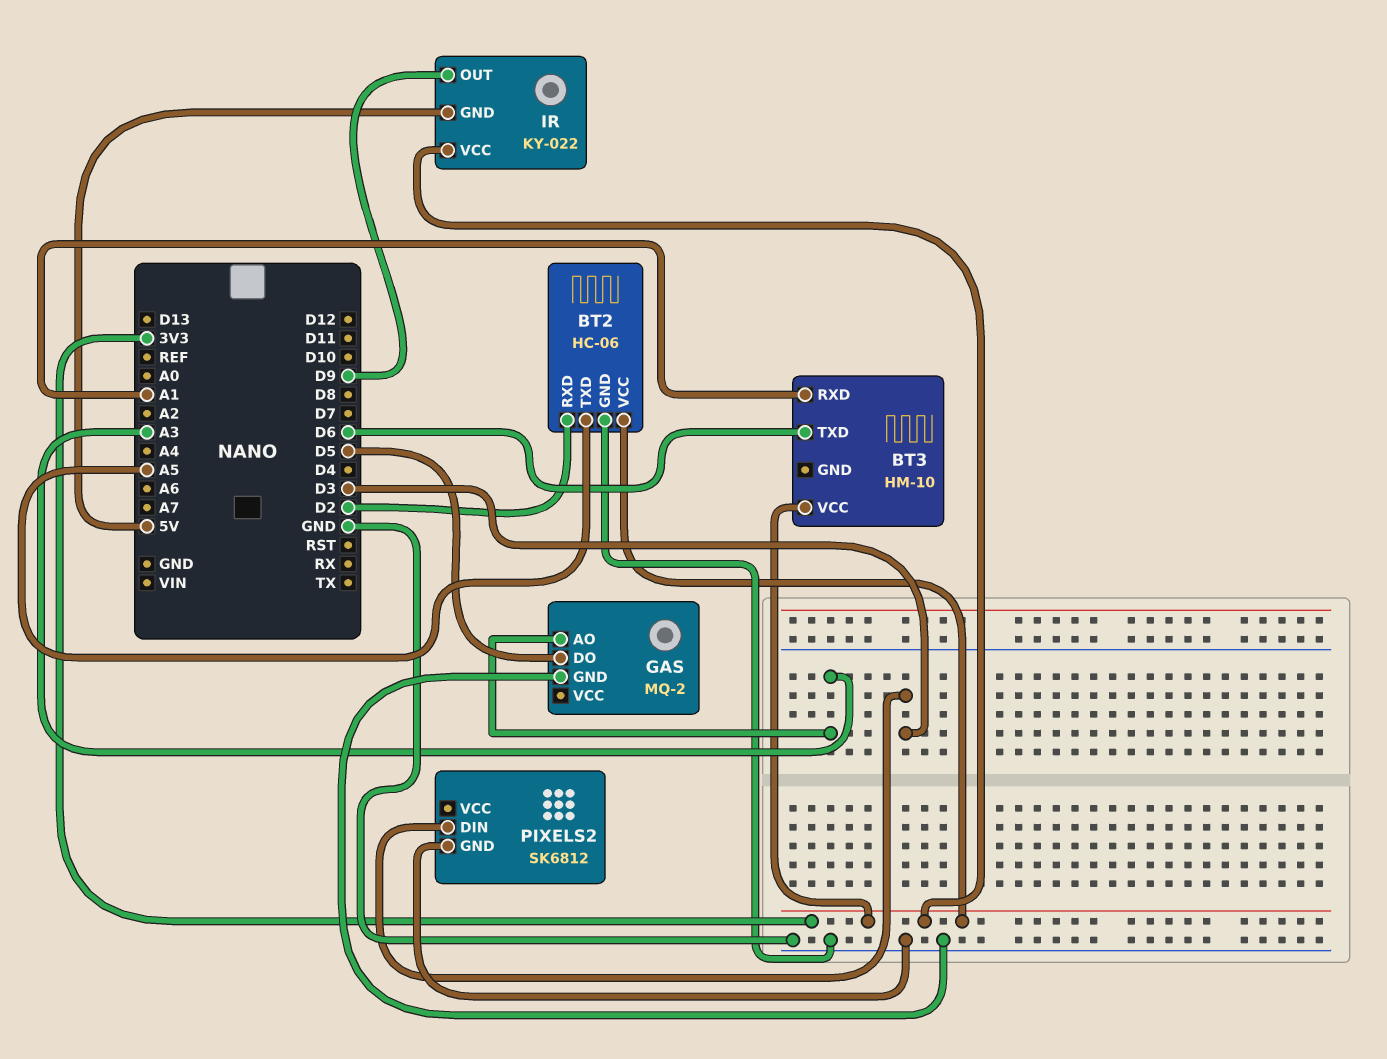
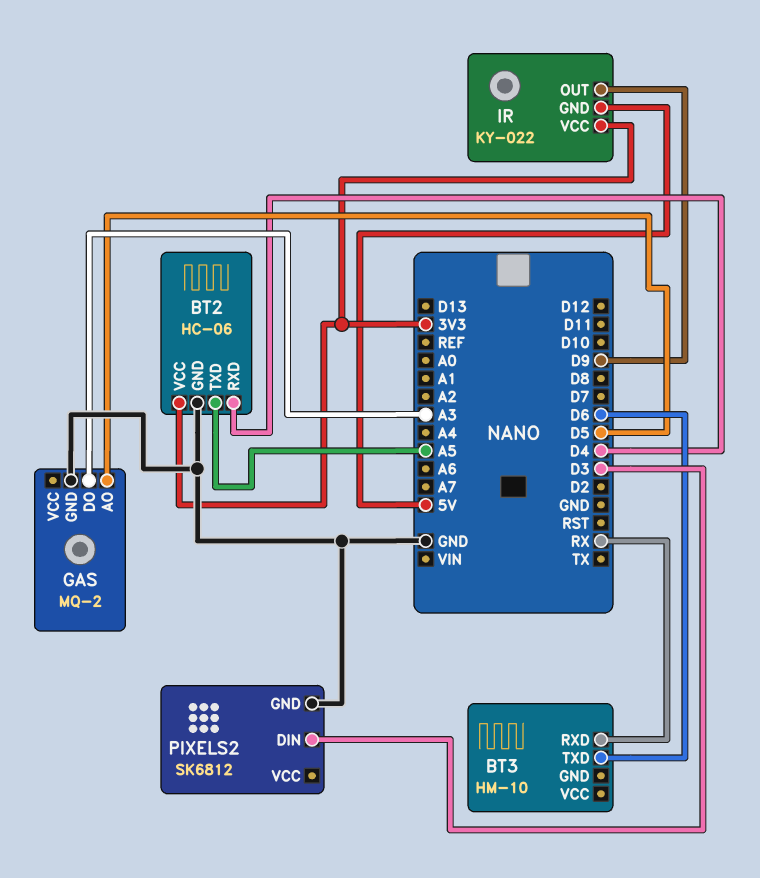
BT2 pin RXD: D2 -> D4
BT3 pin RXD: A1 -> RX
BT3 pin VCC: 3V3 -> none
GAS pin AO: A3 -> D5
GAS pin DO: D5 -> A3

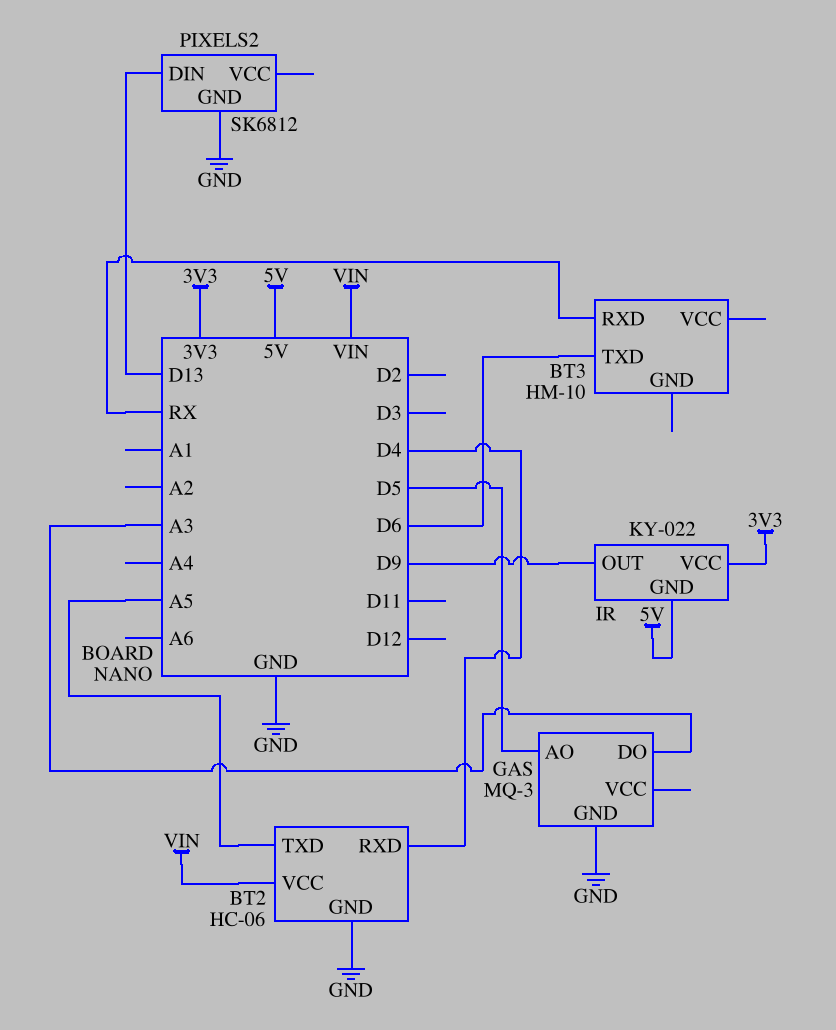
BT2 pin VCC: 3V3 -> VIN
GAS: MQ-2 -> MQ-3
PIXELS2 pin DIN: D3 -> D13

